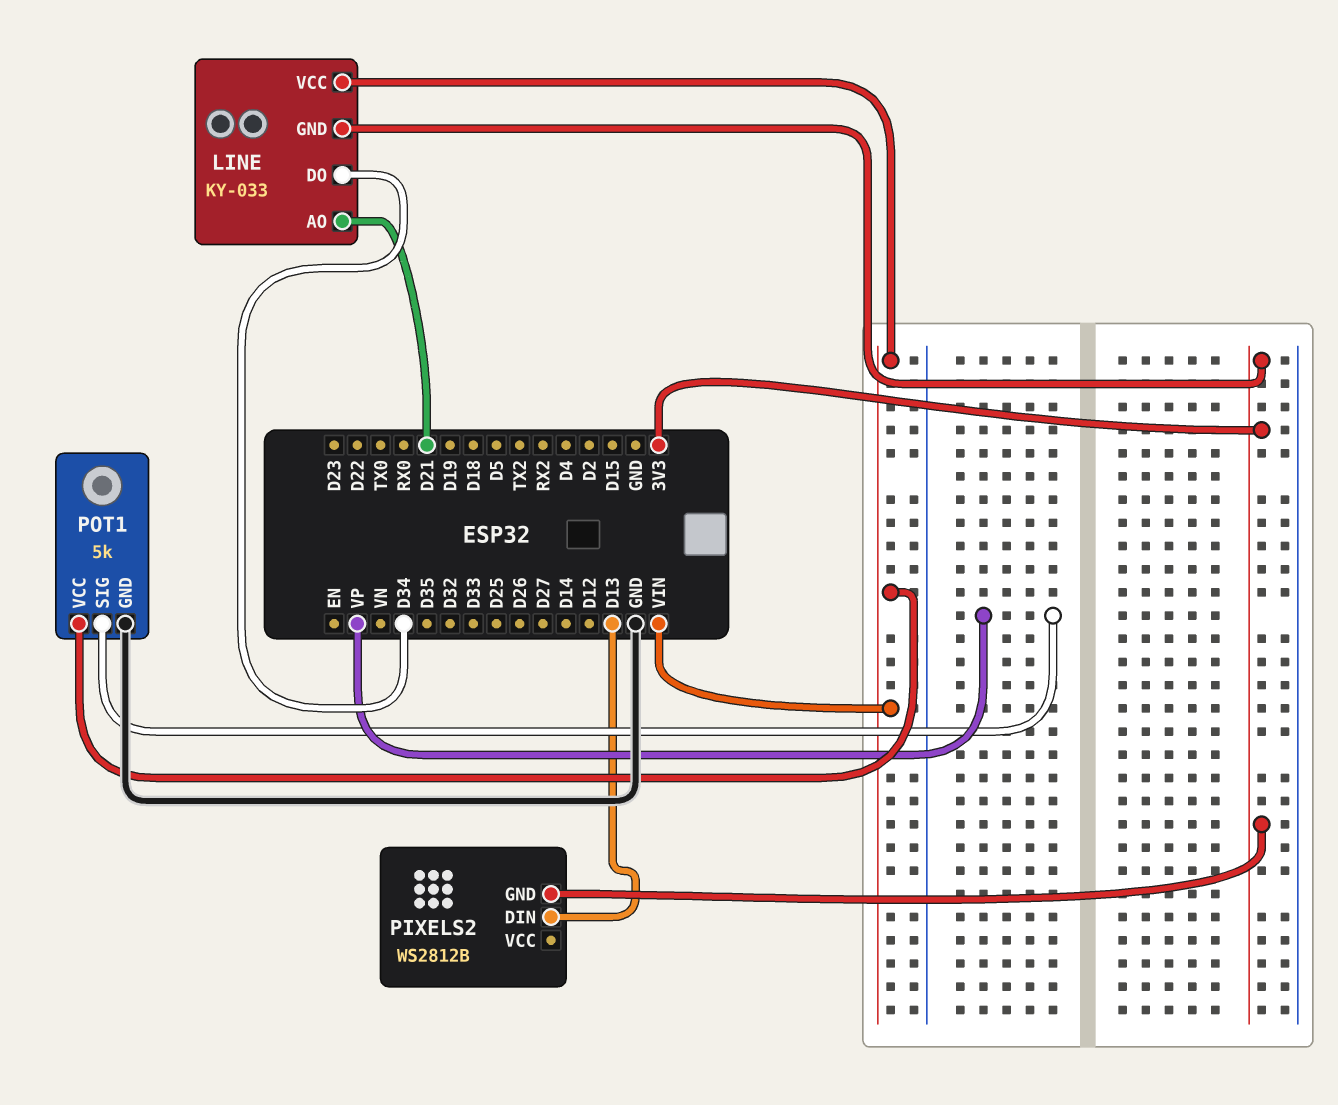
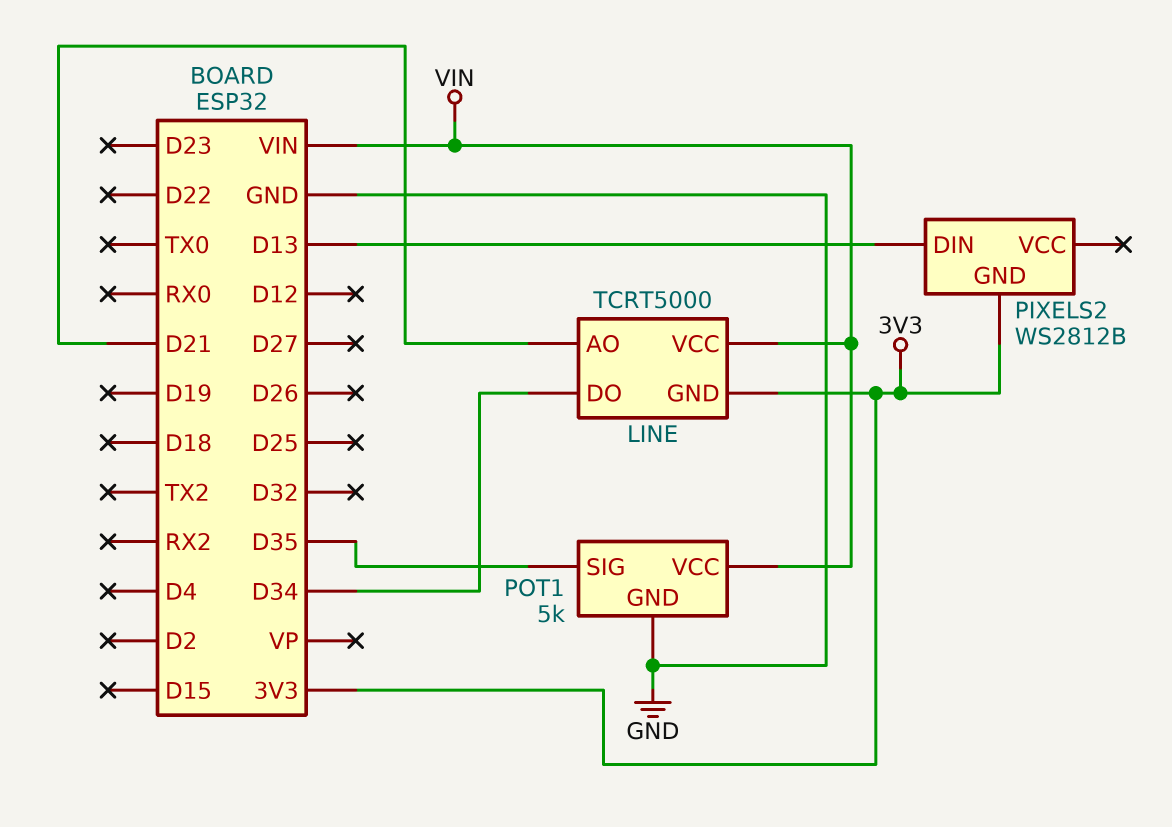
LINE: KY-033 -> TCRT5000
POT1 pin SIG: VP -> D35

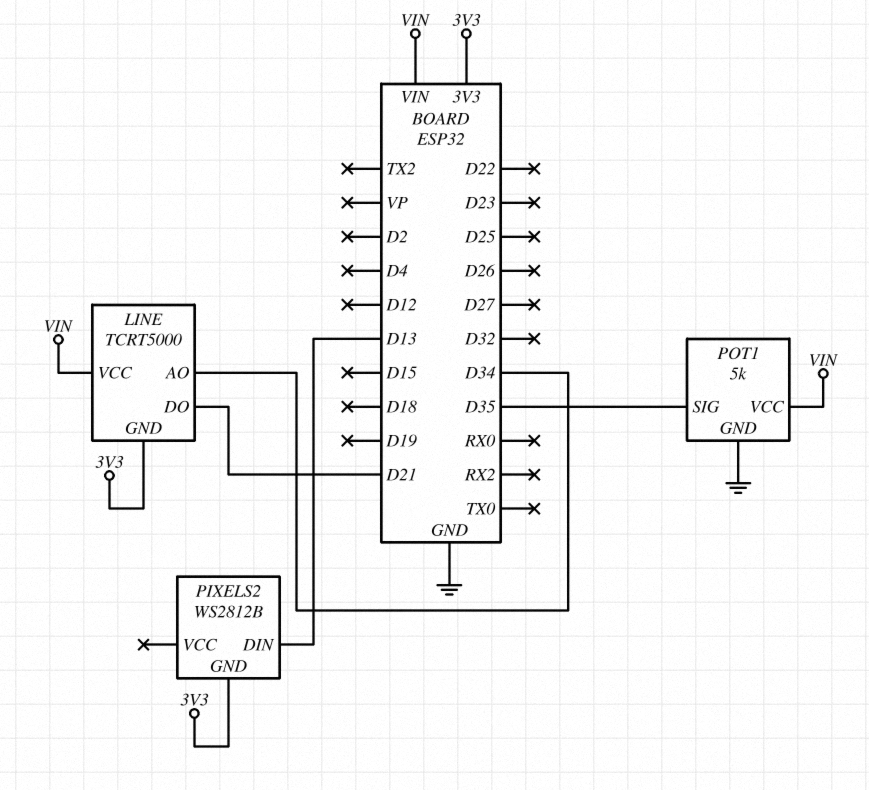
LINE pin AO: D21 -> D34
LINE pin DO: D34 -> D21

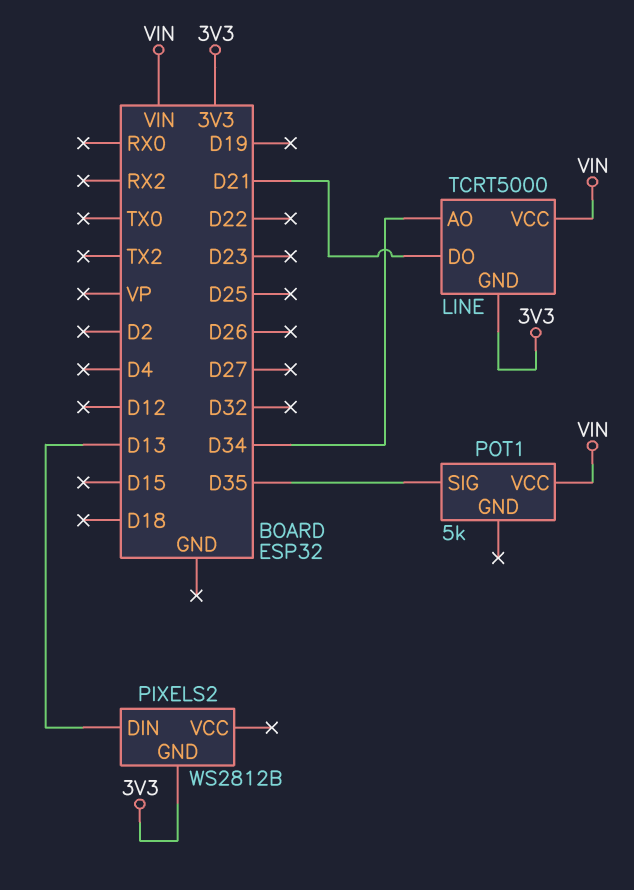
POT1 pin GND: GND -> none

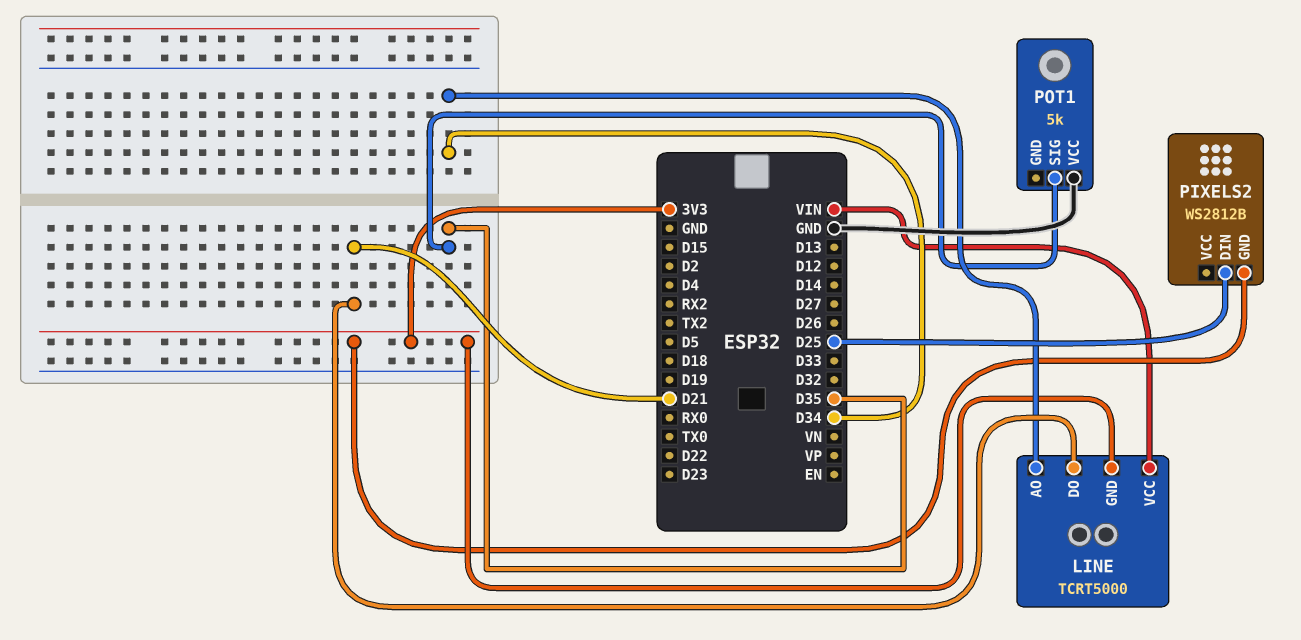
PIXELS2 pin DIN: D13 -> D25
POT1 pin VCC: VIN -> GND

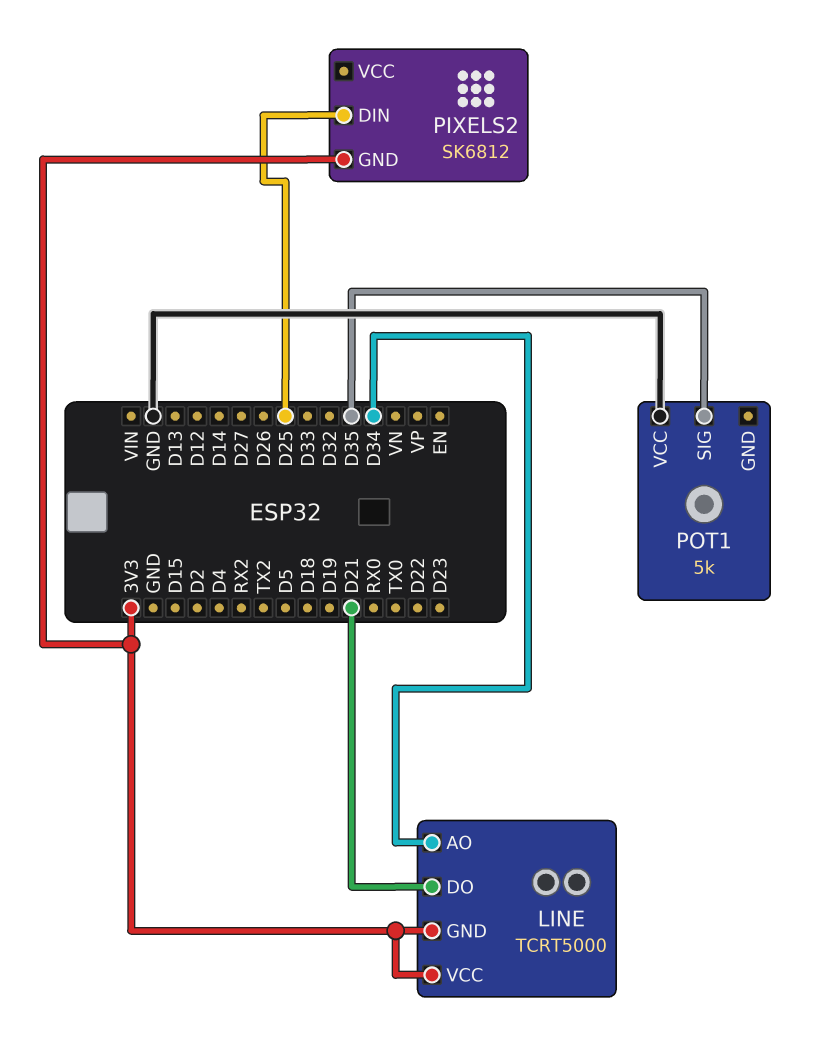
LINE pin VCC: VIN -> 3V3
PIXELS2: WS2812B -> SK6812

